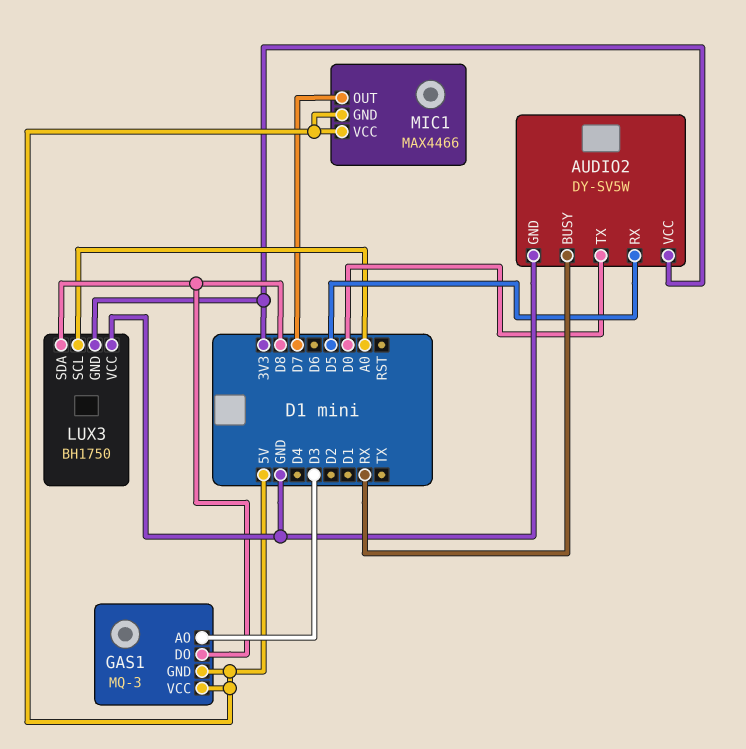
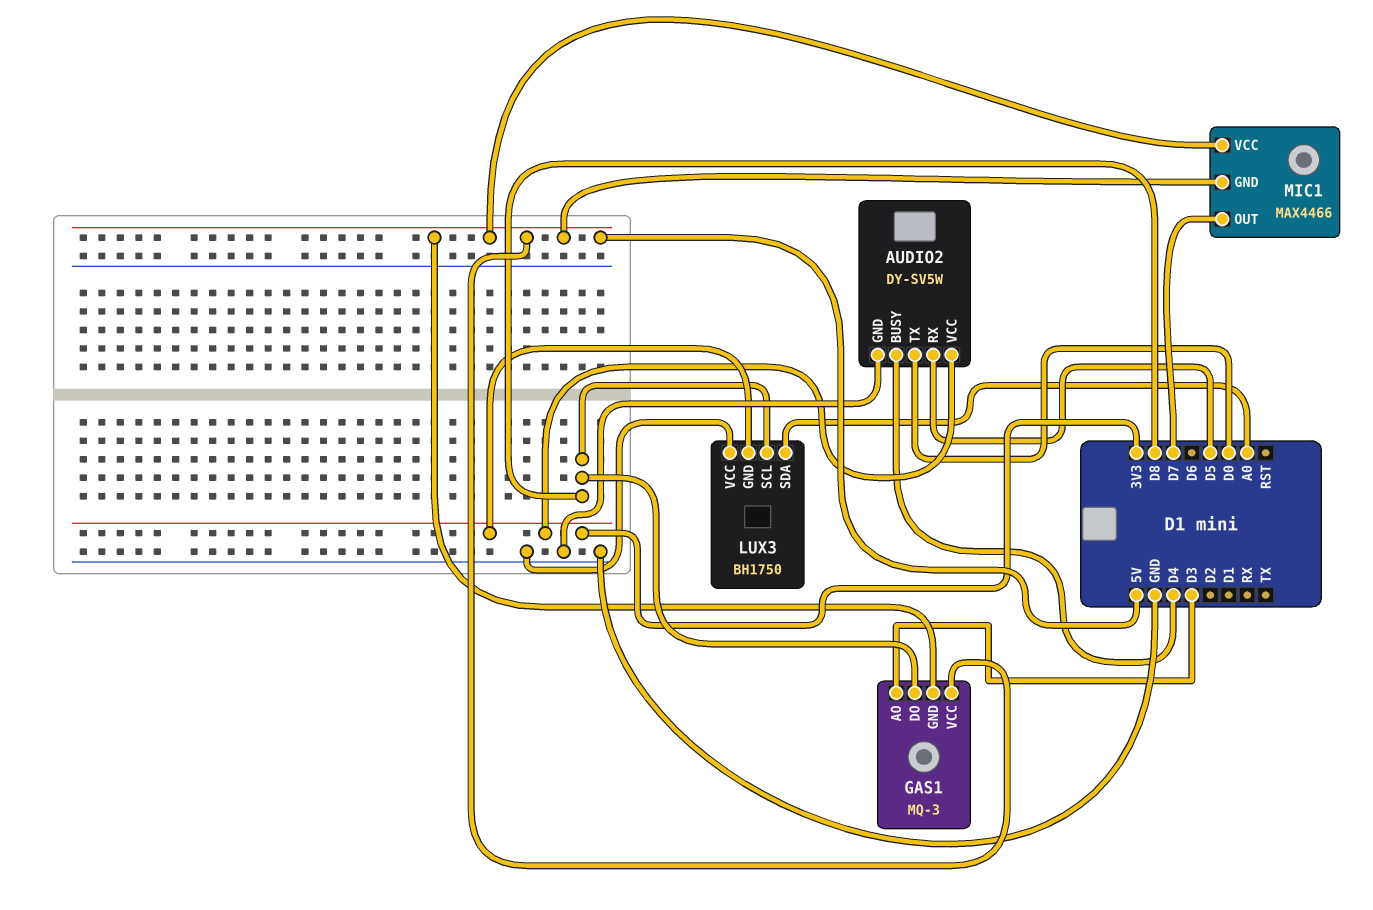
AUDIO2 pin BUSY: RX -> D4
LUX3 pin SCL: A0 -> D8
LUX3 pin SDA: D8 -> A0

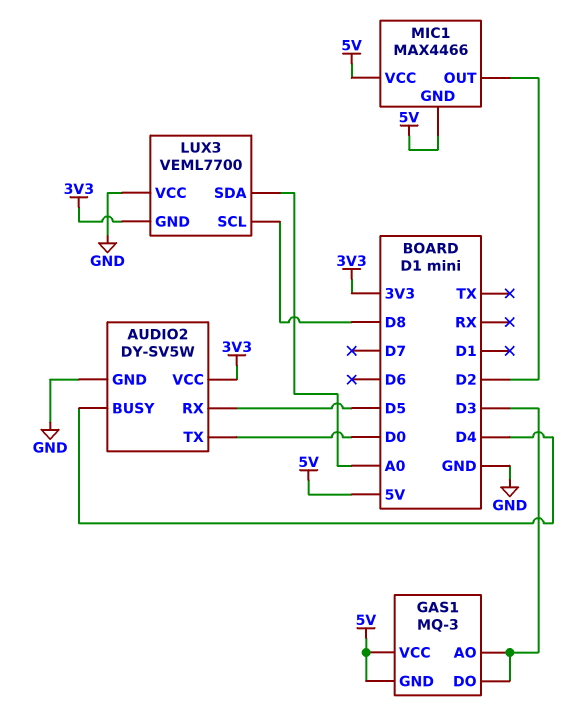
GAS1 pin DO: D8 -> D3
LUX3: BH1750 -> VEML7700
MIC1 pin OUT: D7 -> D2

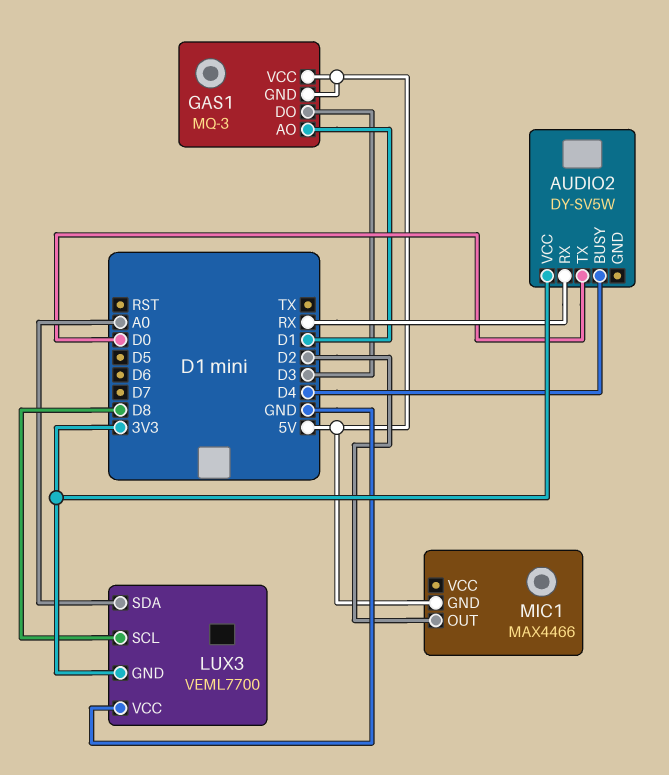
AUDIO2 pin GND: GND -> none
AUDIO2 pin RX: D5 -> RX
GAS1 pin AO: D3 -> D1
MIC1 pin VCC: 5V -> none

